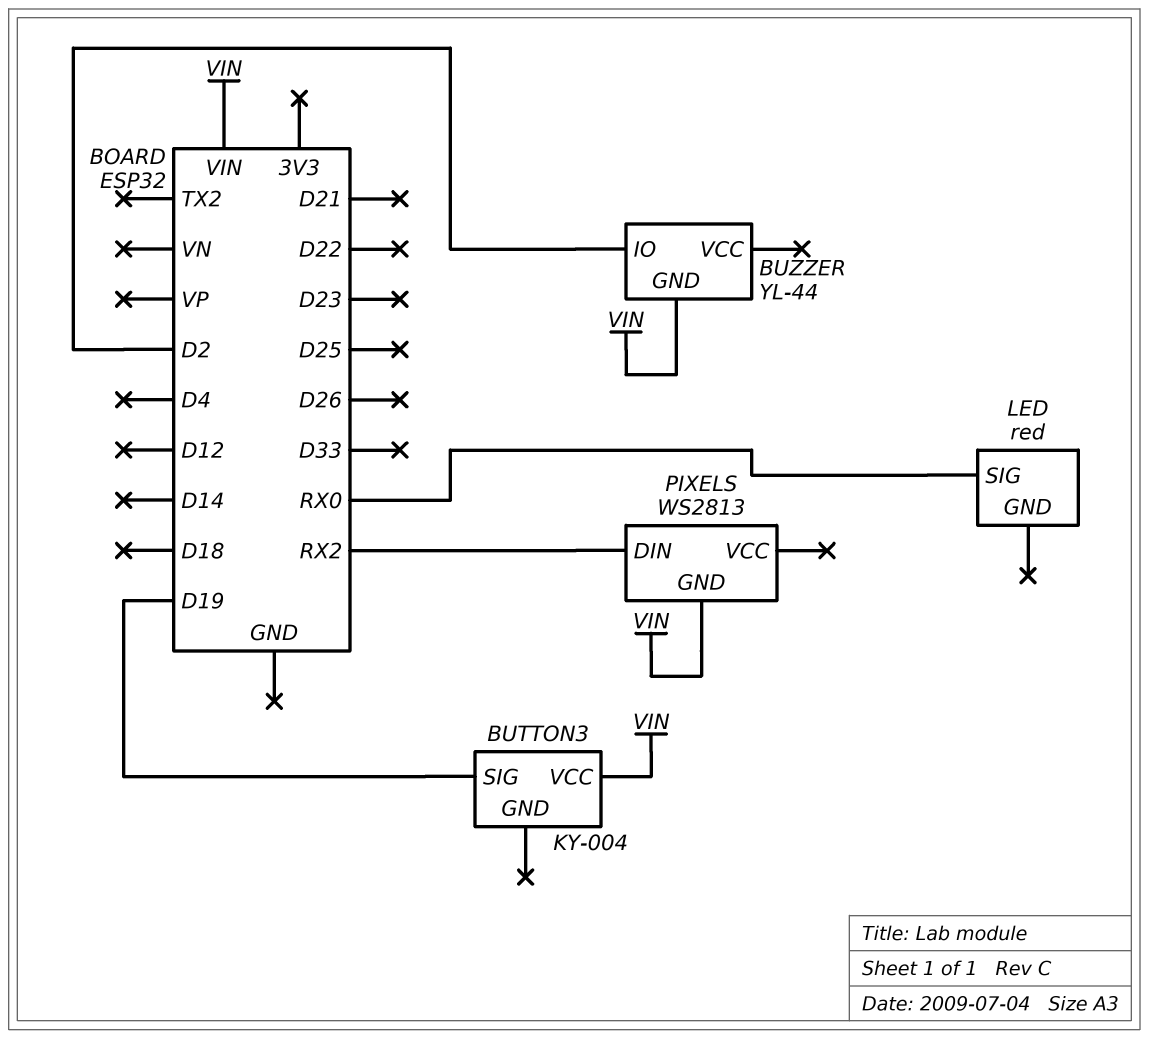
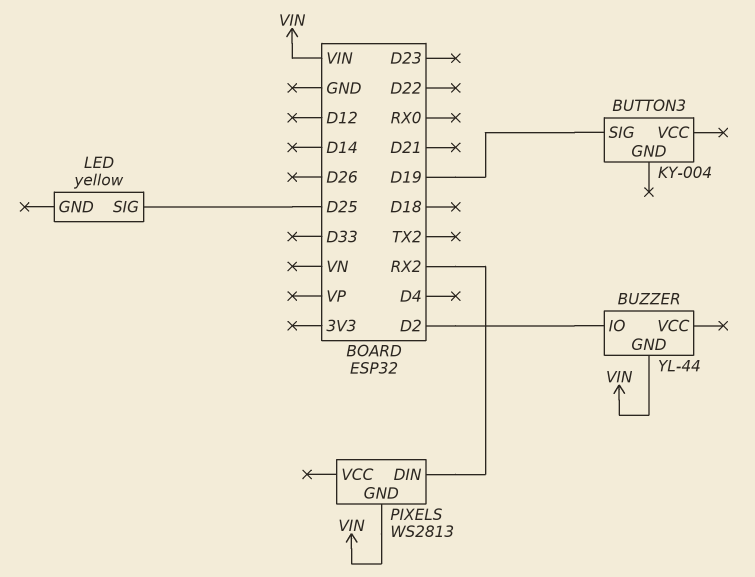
BUTTON3 pin VCC: VIN -> none
LED: red -> yellow
LED pin SIG: RX0 -> D25

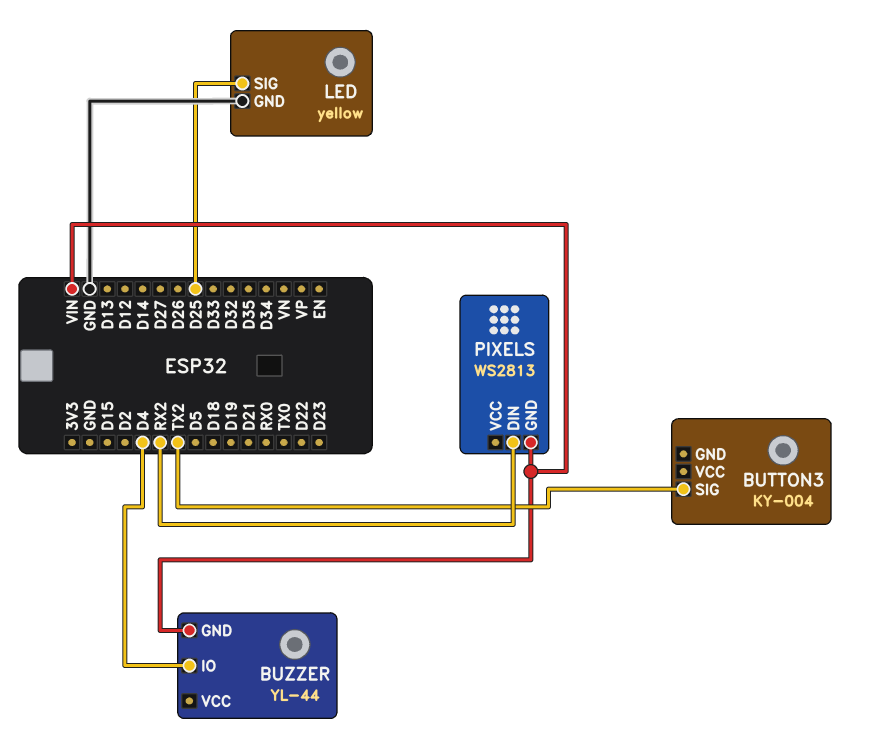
BUTTON3 pin SIG: D19 -> TX2
BUZZER pin IO: D2 -> D4
LED pin GND: none -> GND

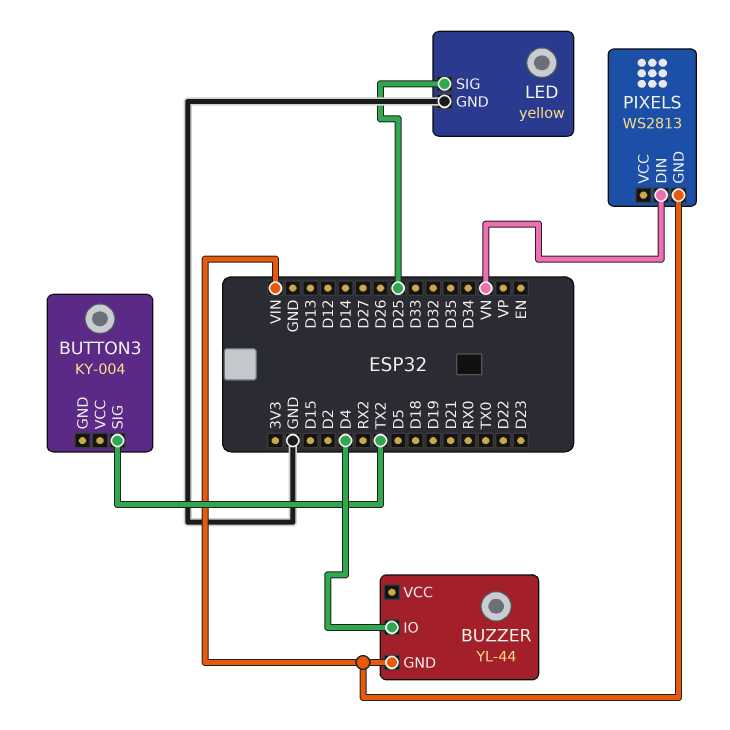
PIXELS pin DIN: RX2 -> VN

